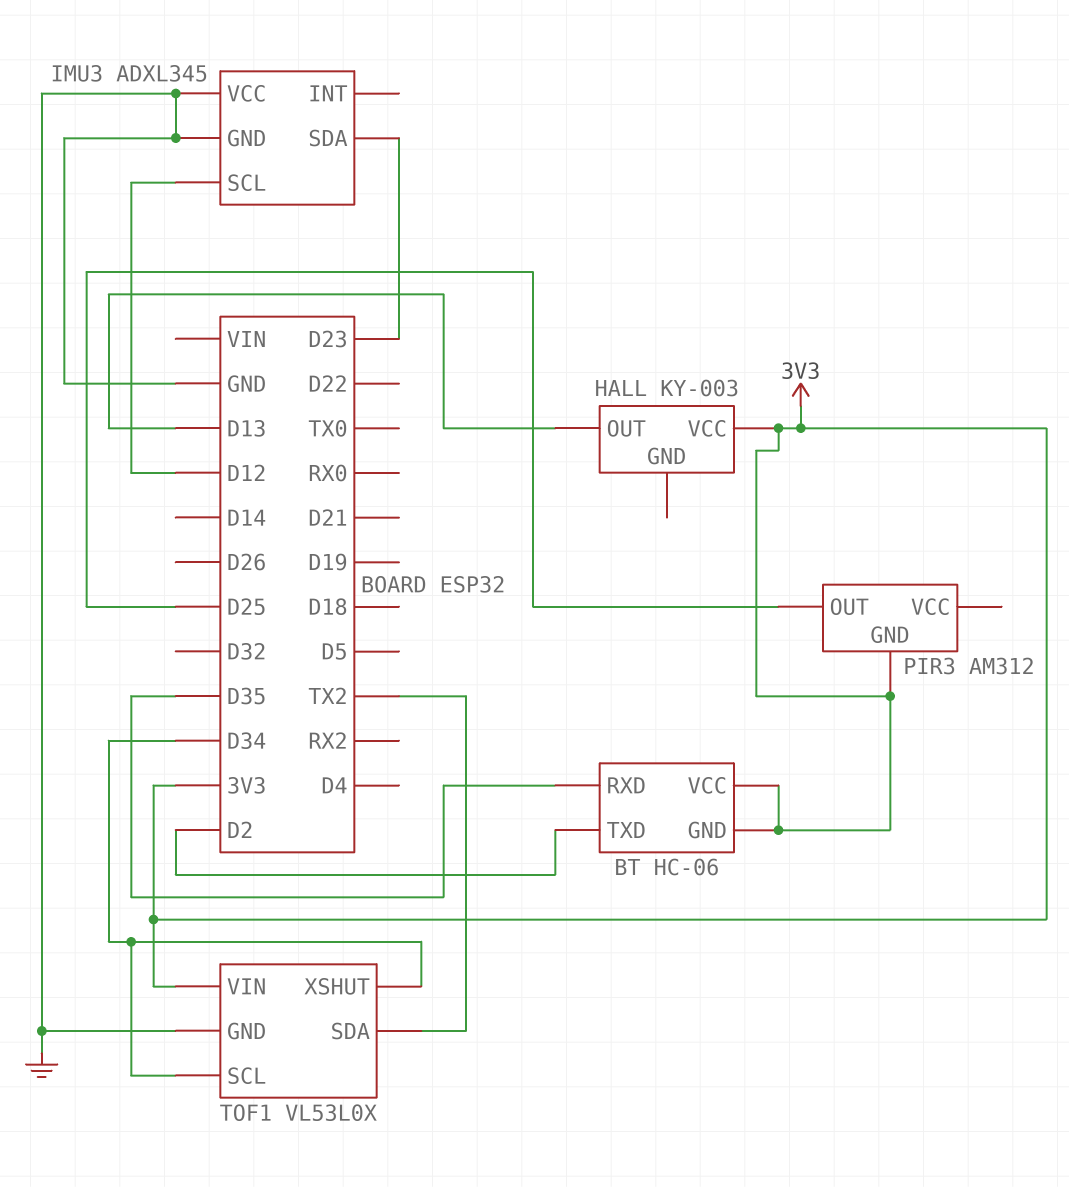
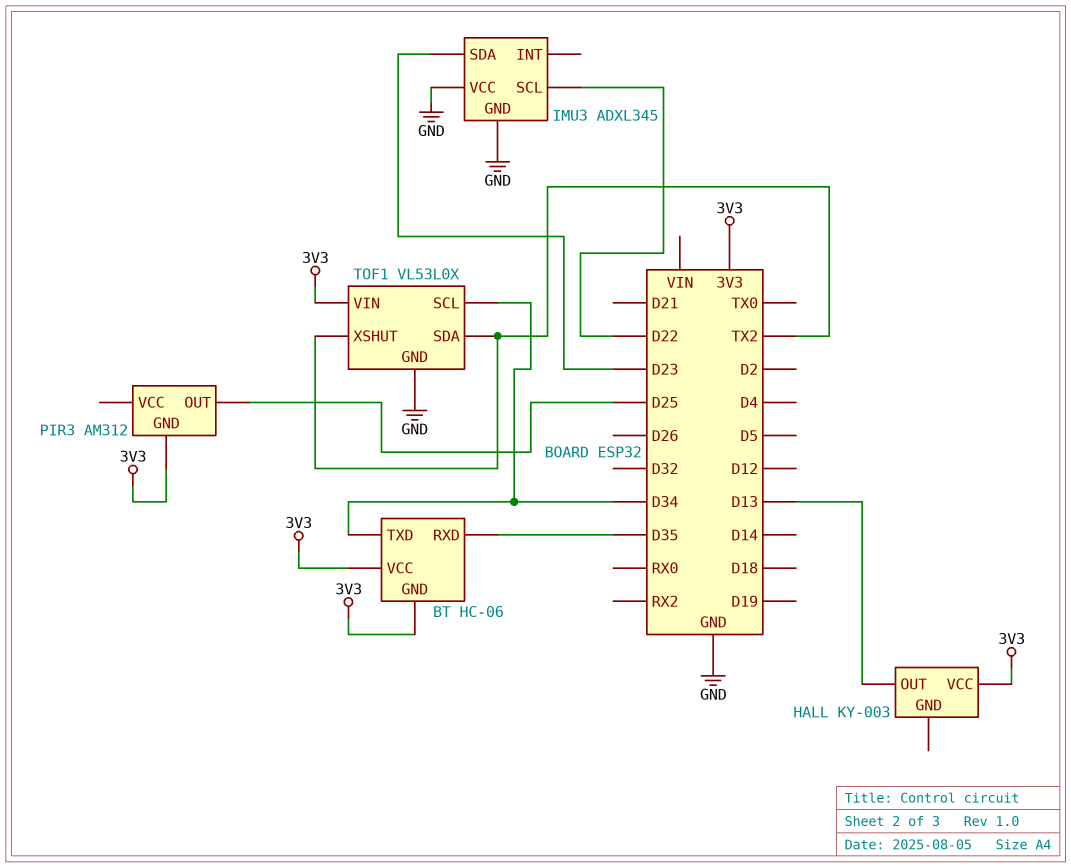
BT pin TXD: D2 -> D34
IMU3 pin SCL: D12 -> D22
TOF1 pin XSHUT: D34 -> TX2

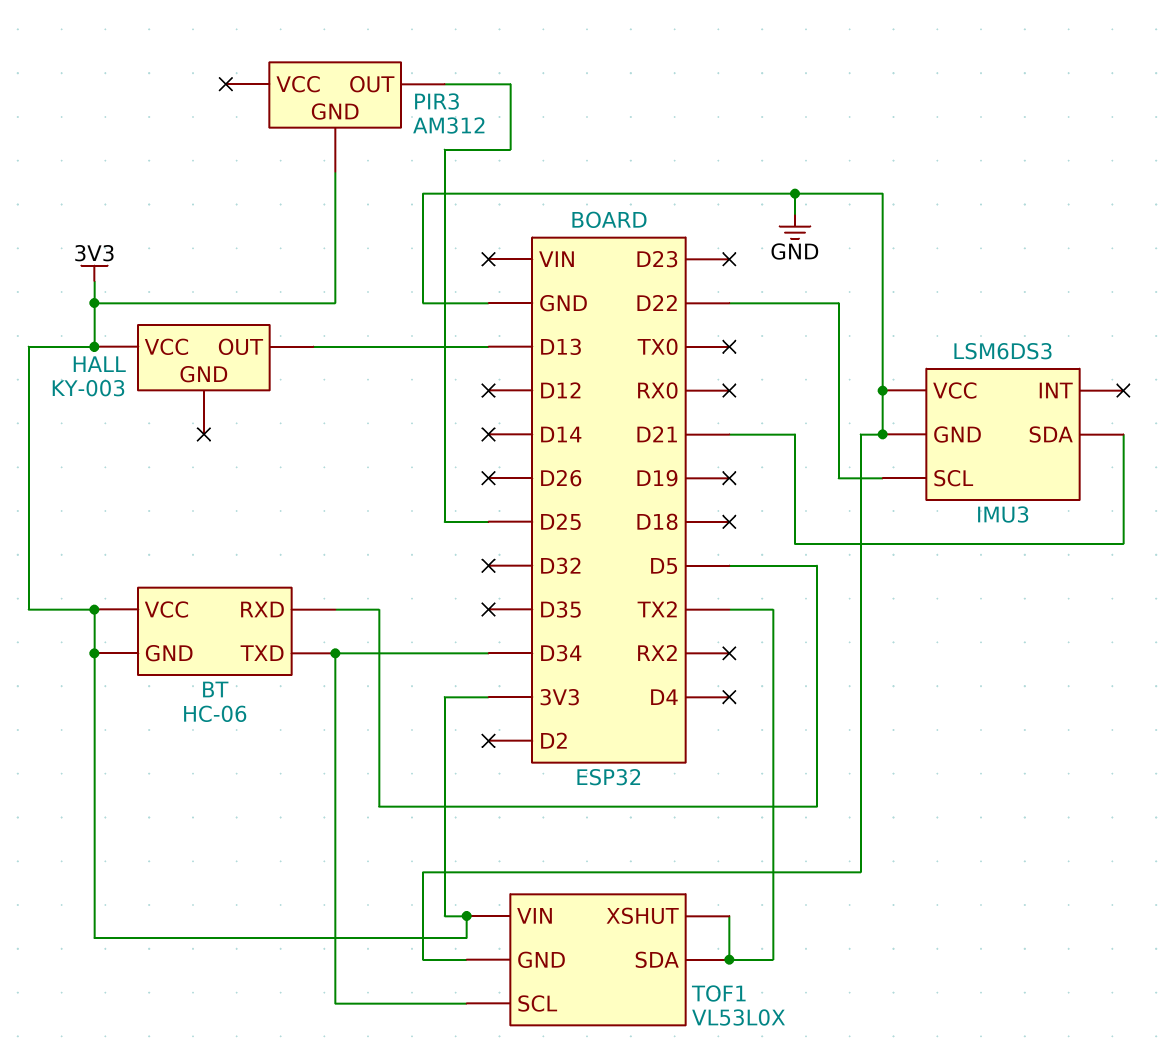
BT pin RXD: D35 -> D5
IMU3: ADXL345 -> LSM6DS3
IMU3 pin SDA: D23 -> D21

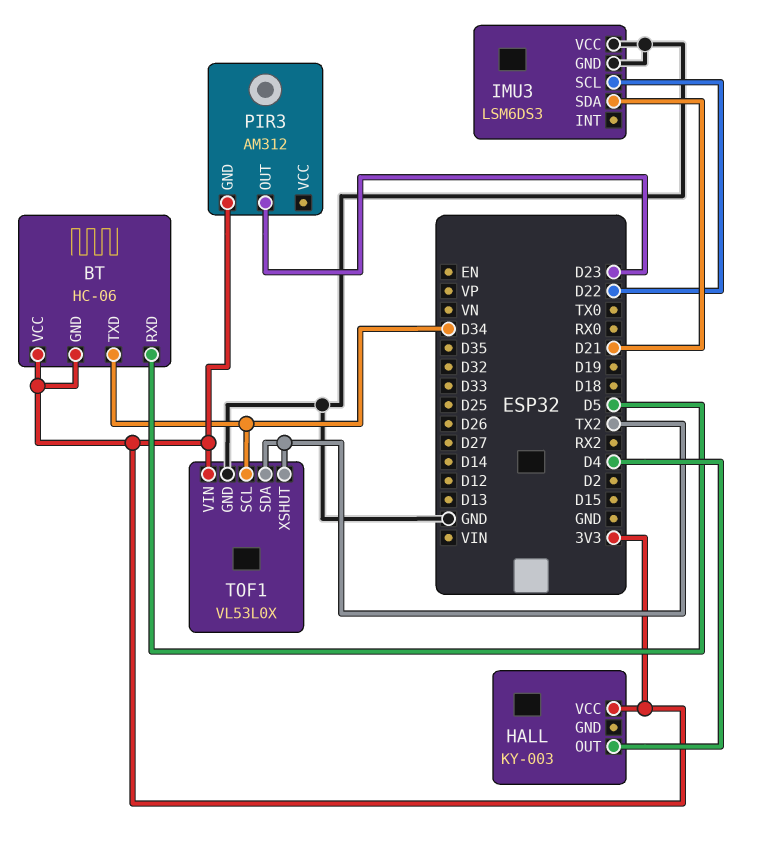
HALL pin OUT: D13 -> D4
PIR3 pin OUT: D25 -> D23

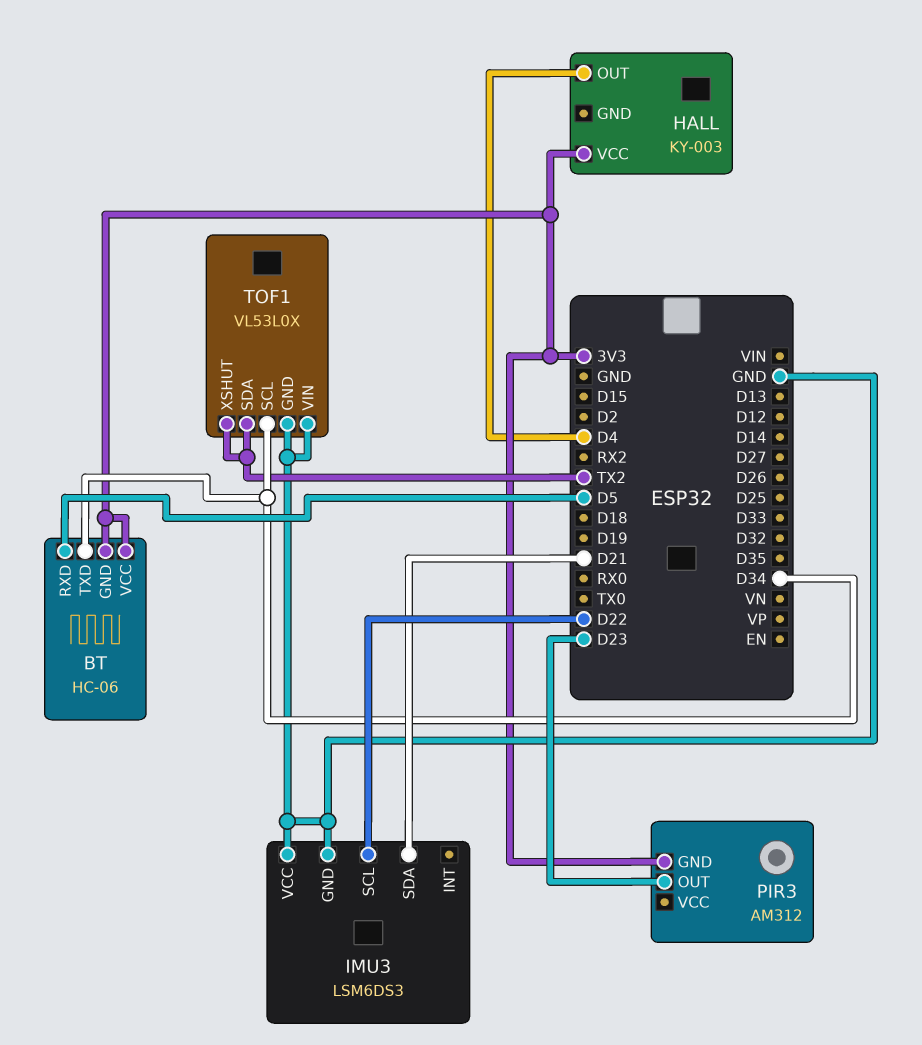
TOF1 pin VIN: 3V3 -> GND

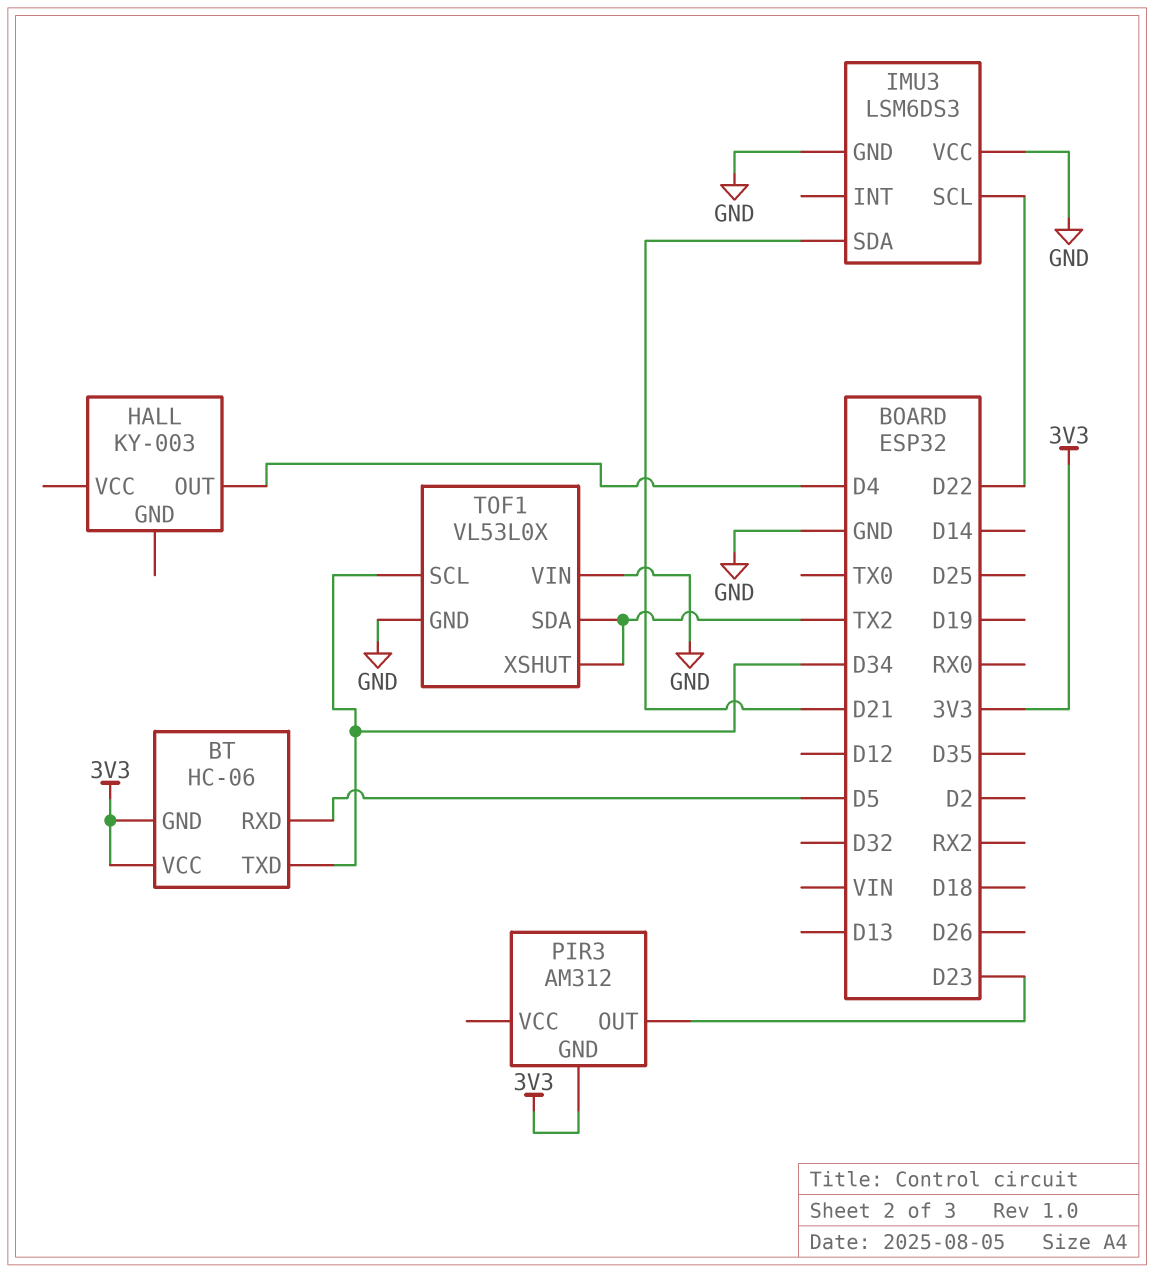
HALL pin VCC: 3V3 -> none

